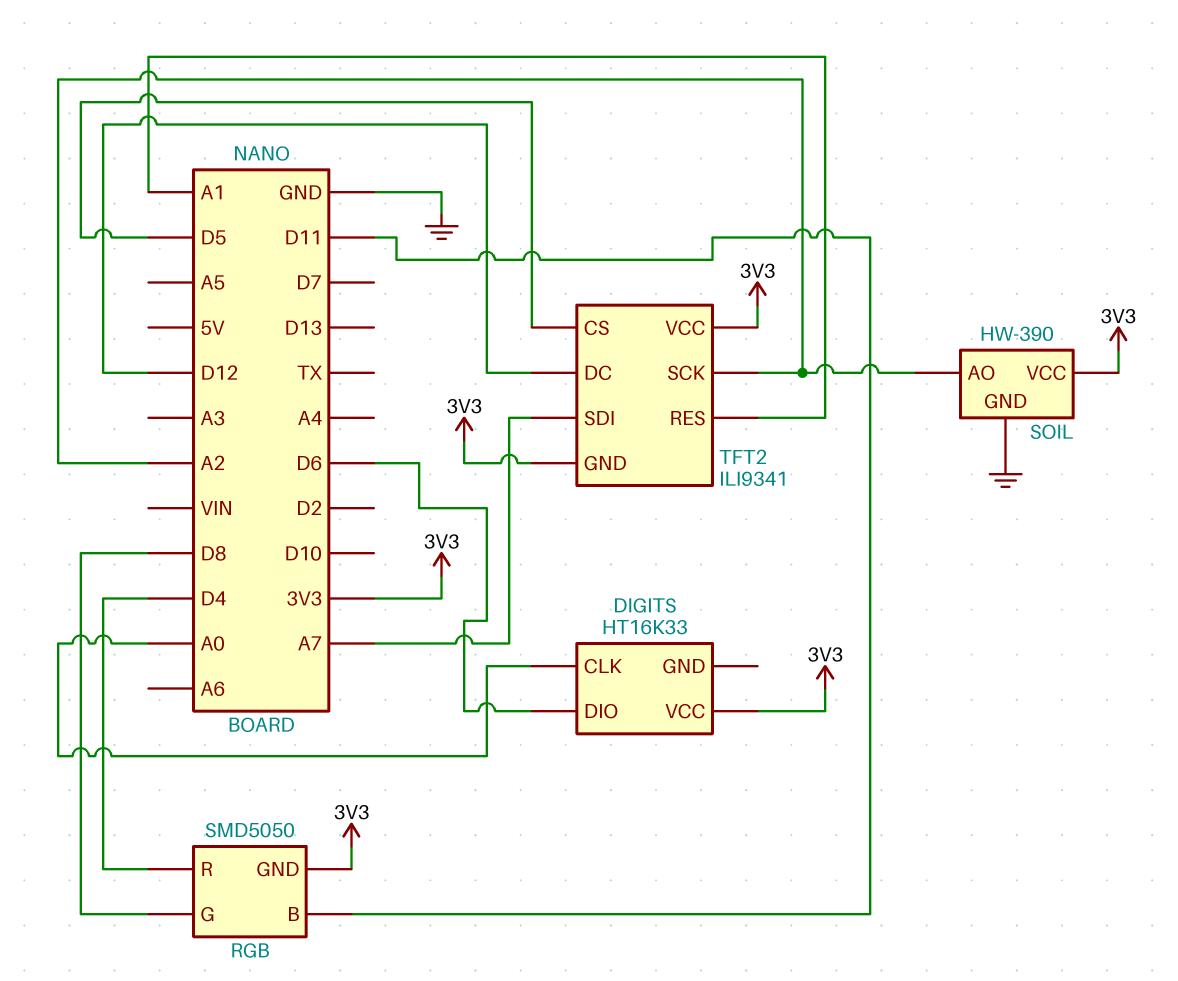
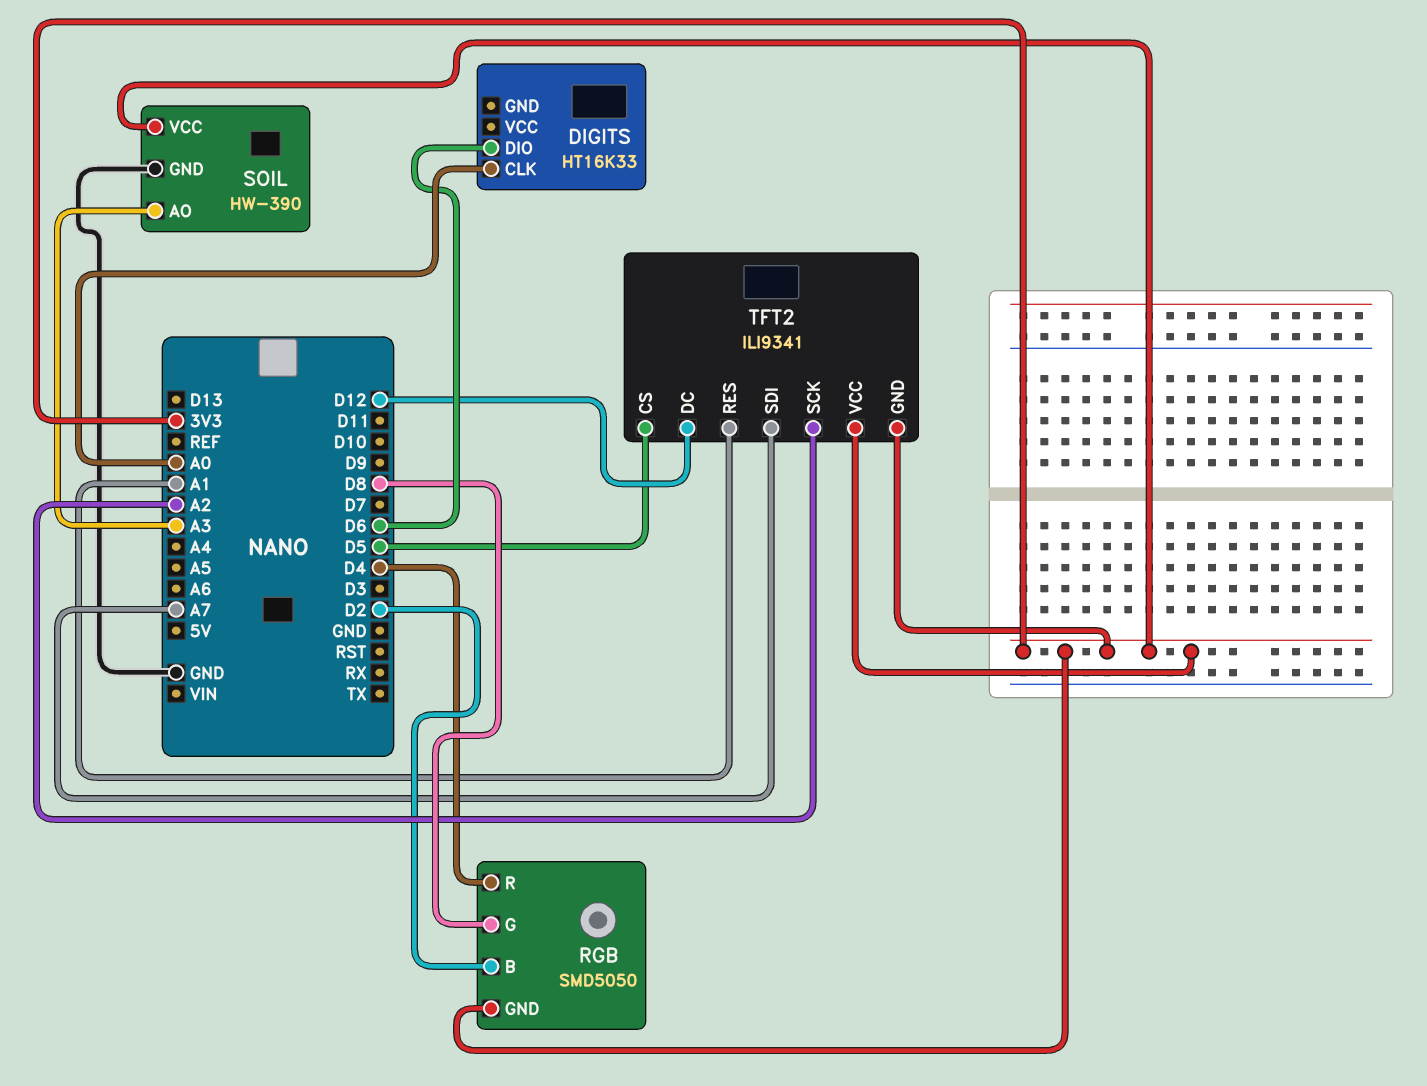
DIGITS pin VCC: 3V3 -> none
RGB pin B: D11 -> D2
SOIL pin AO: A2 -> A3

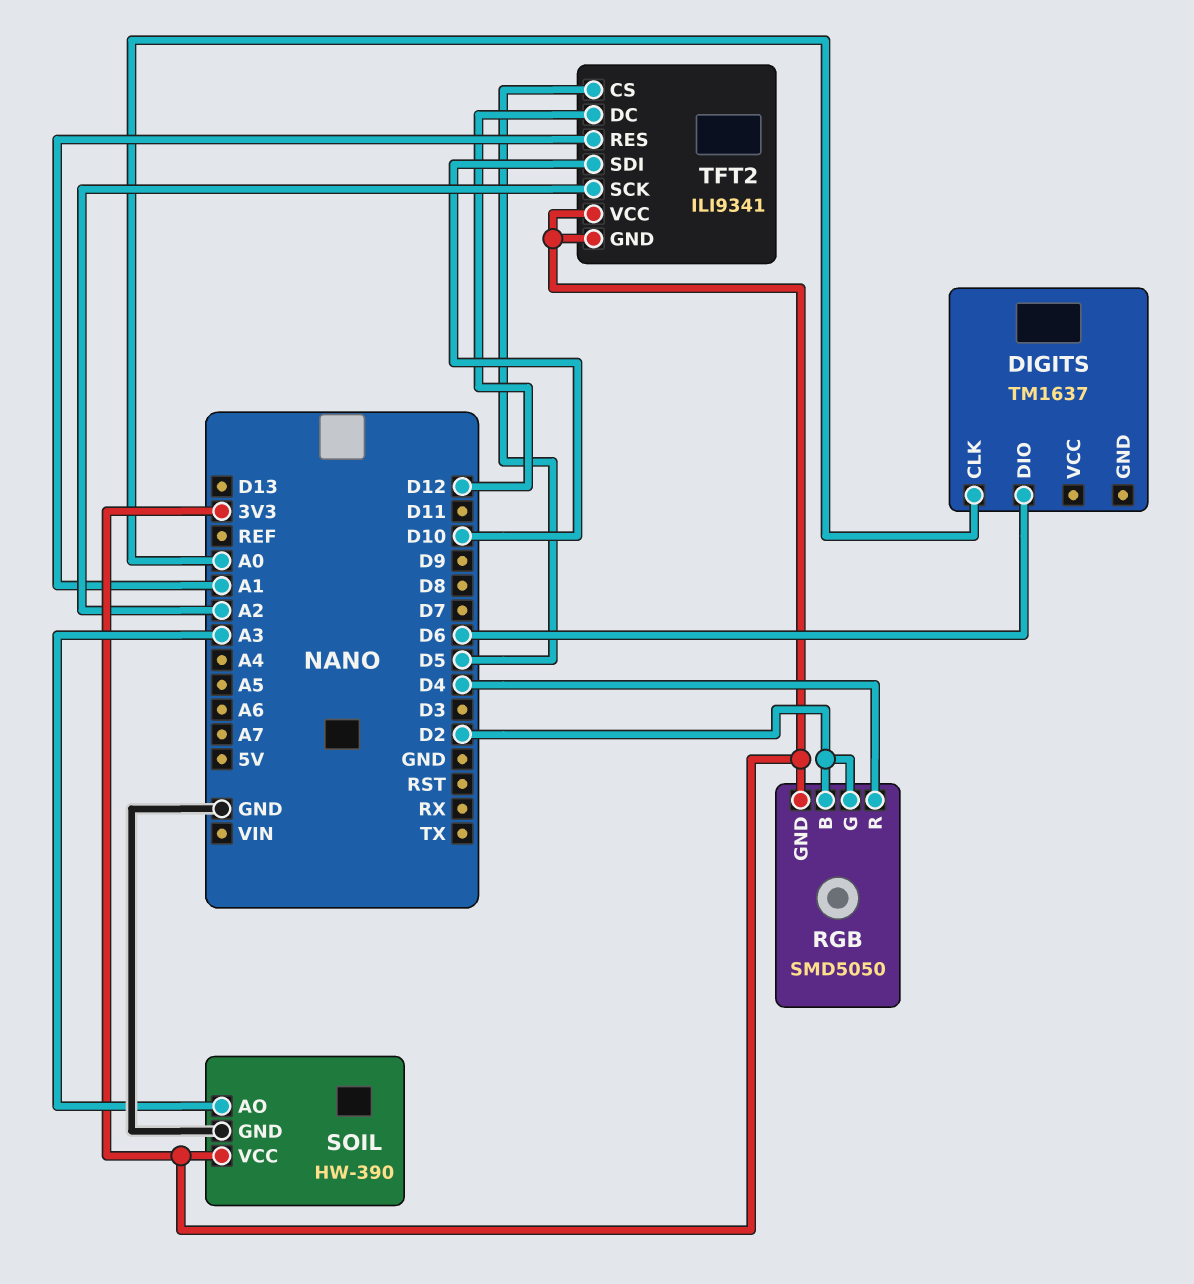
DIGITS: HT16K33 -> TM1637
RGB pin G: D8 -> D2
TFT2 pin SDI: A7 -> D10

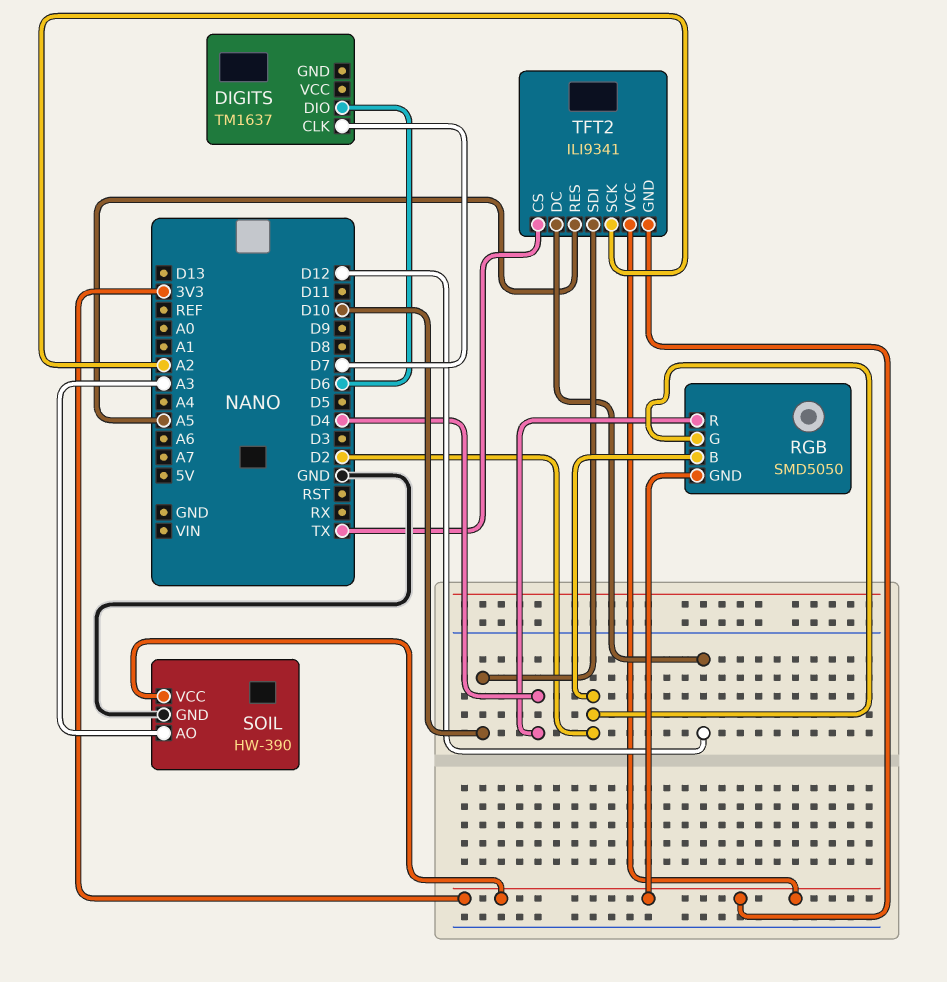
DIGITS pin CLK: A0 -> D7
TFT2 pin CS: D5 -> TX
TFT2 pin RES: A1 -> A5

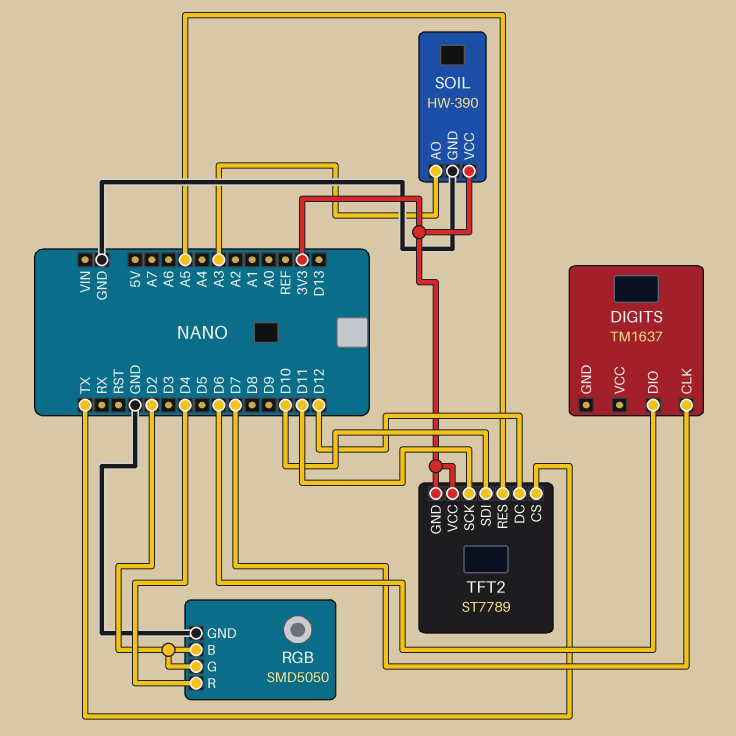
RGB pin GND: 3V3 -> GND
TFT2: ILI9341 -> ST7789
TFT2 pin SCK: A2 -> D11

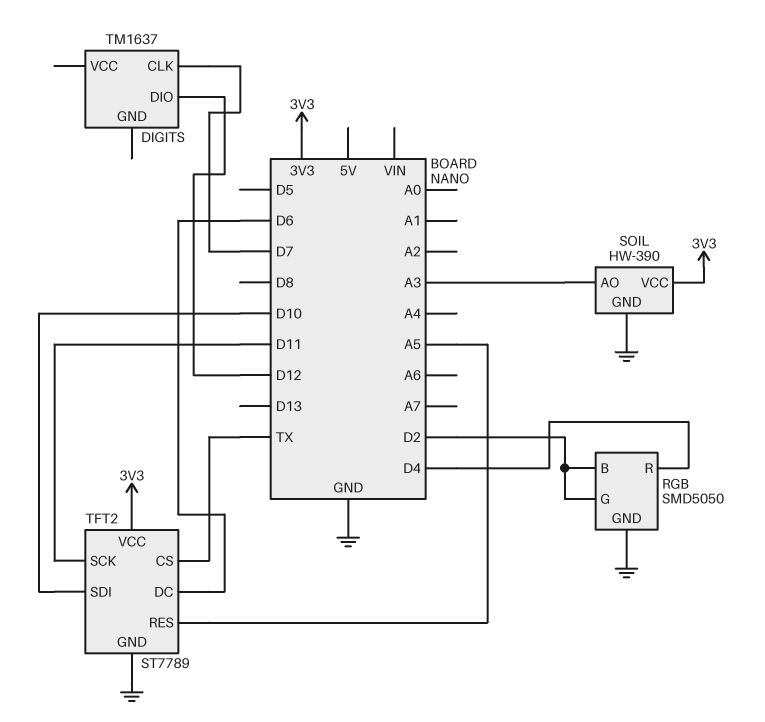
DIGITS pin DIO: D6 -> D12
TFT2 pin DC: D12 -> D6
TFT2 pin GND: 3V3 -> GND

